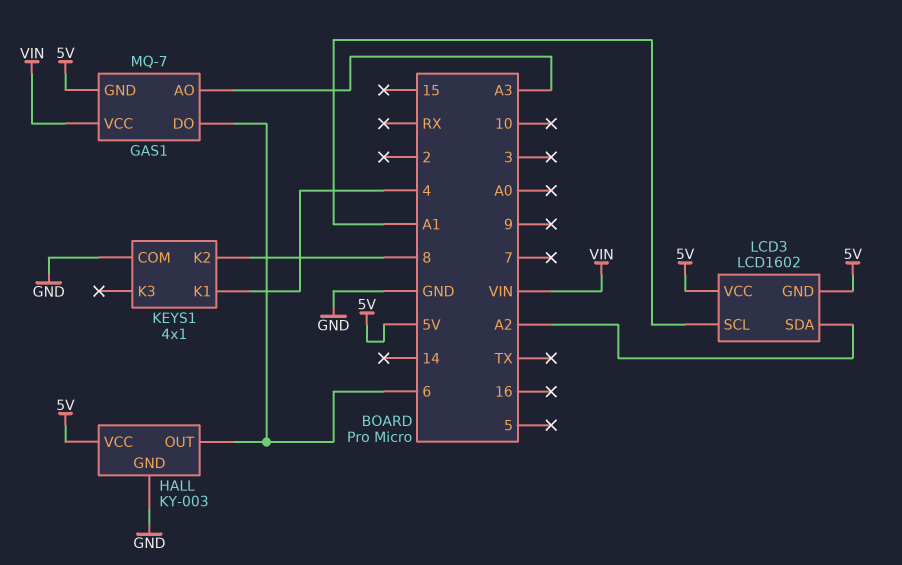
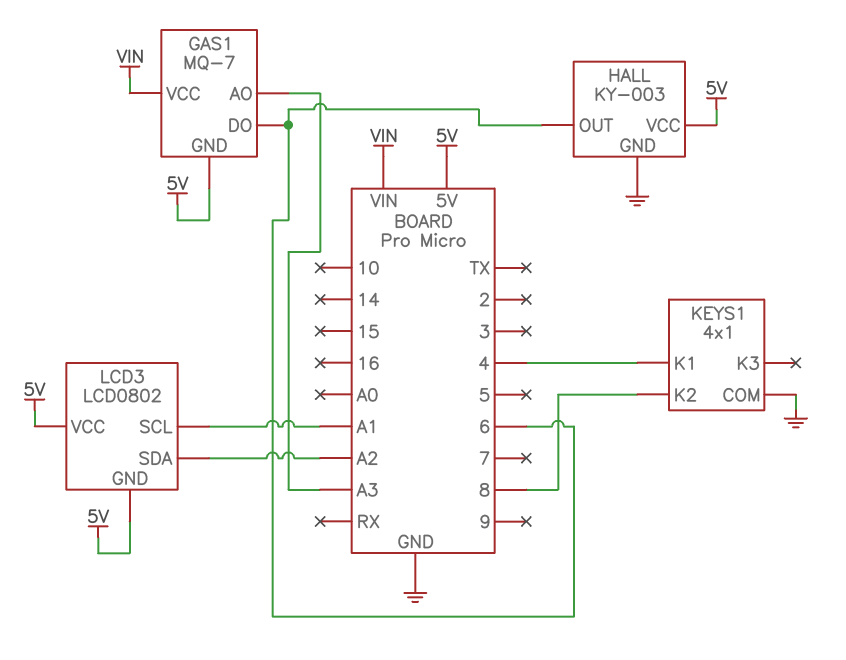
LCD3: LCD1602 -> LCD0802

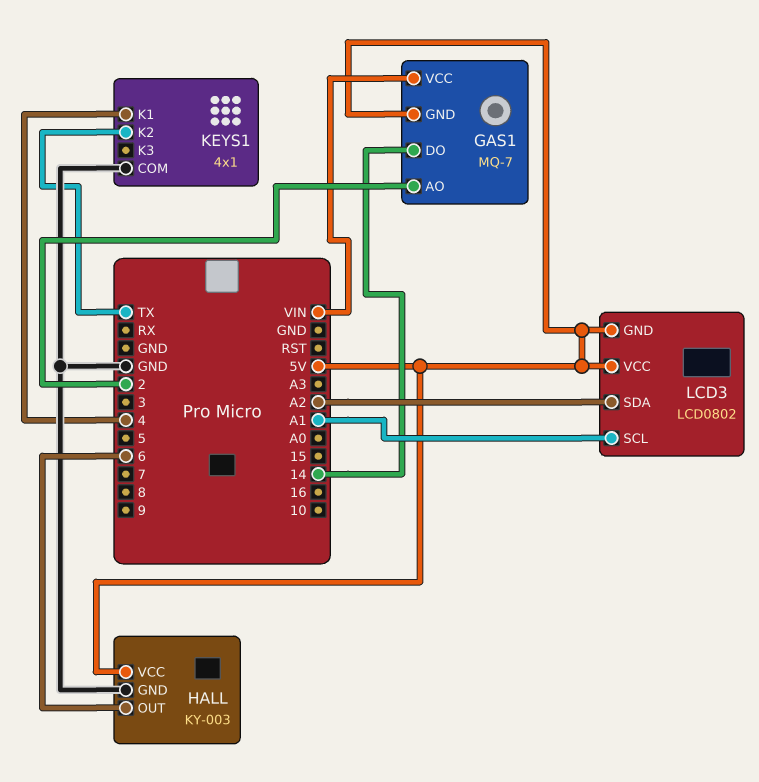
GAS1 pin AO: A3 -> 2
GAS1 pin DO: 6 -> 14
KEYS1 pin K2: 8 -> TX

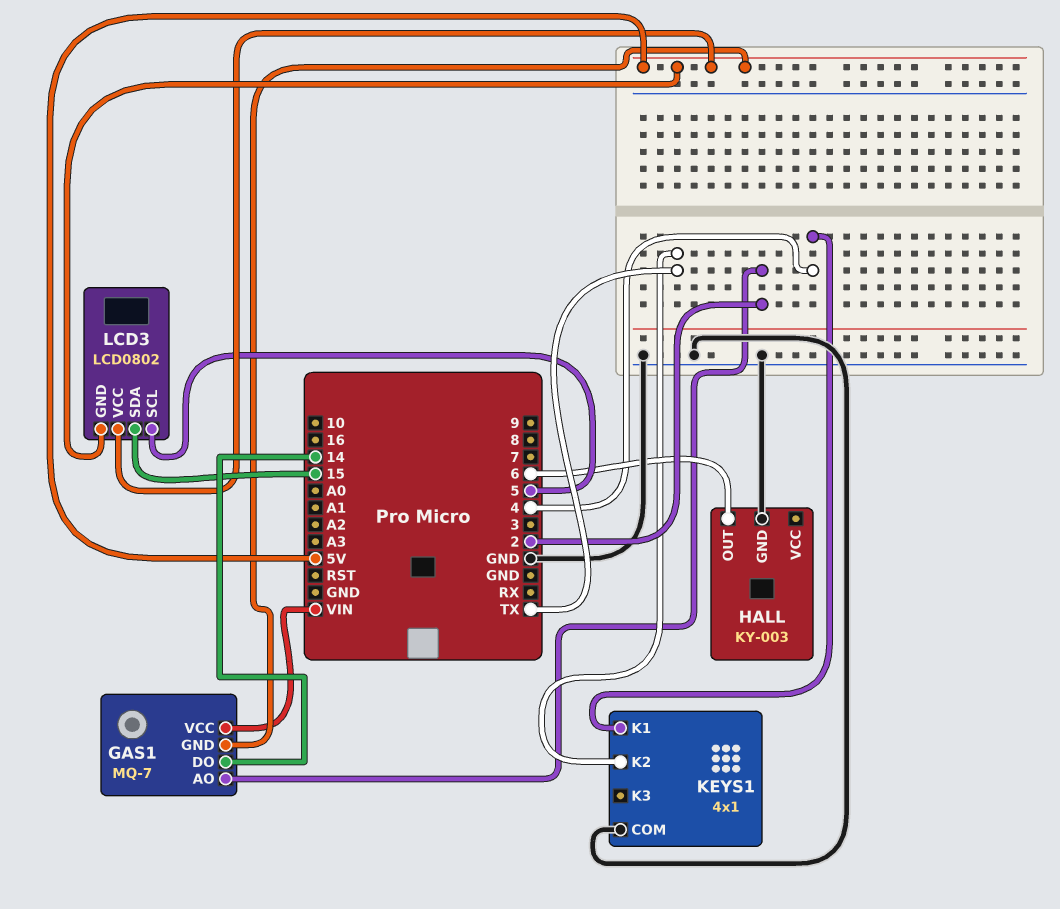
HALL pin VCC: 5V -> none
LCD3 pin SCL: A1 -> 5
LCD3 pin SDA: A2 -> 15

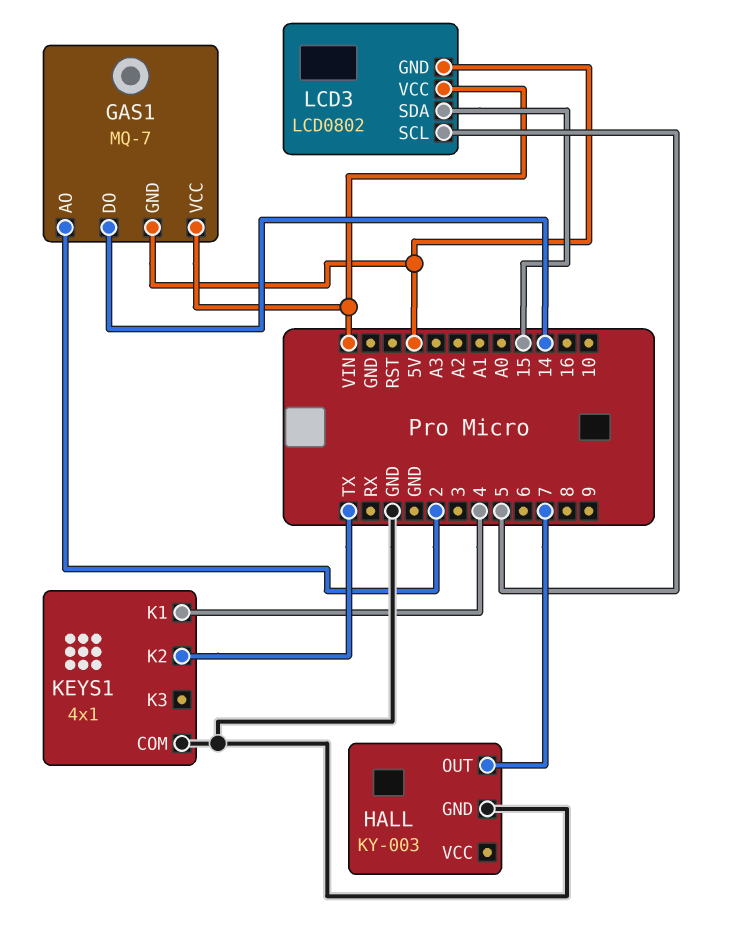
HALL pin OUT: 6 -> 7
LCD3 pin VCC: 5V -> VIN

